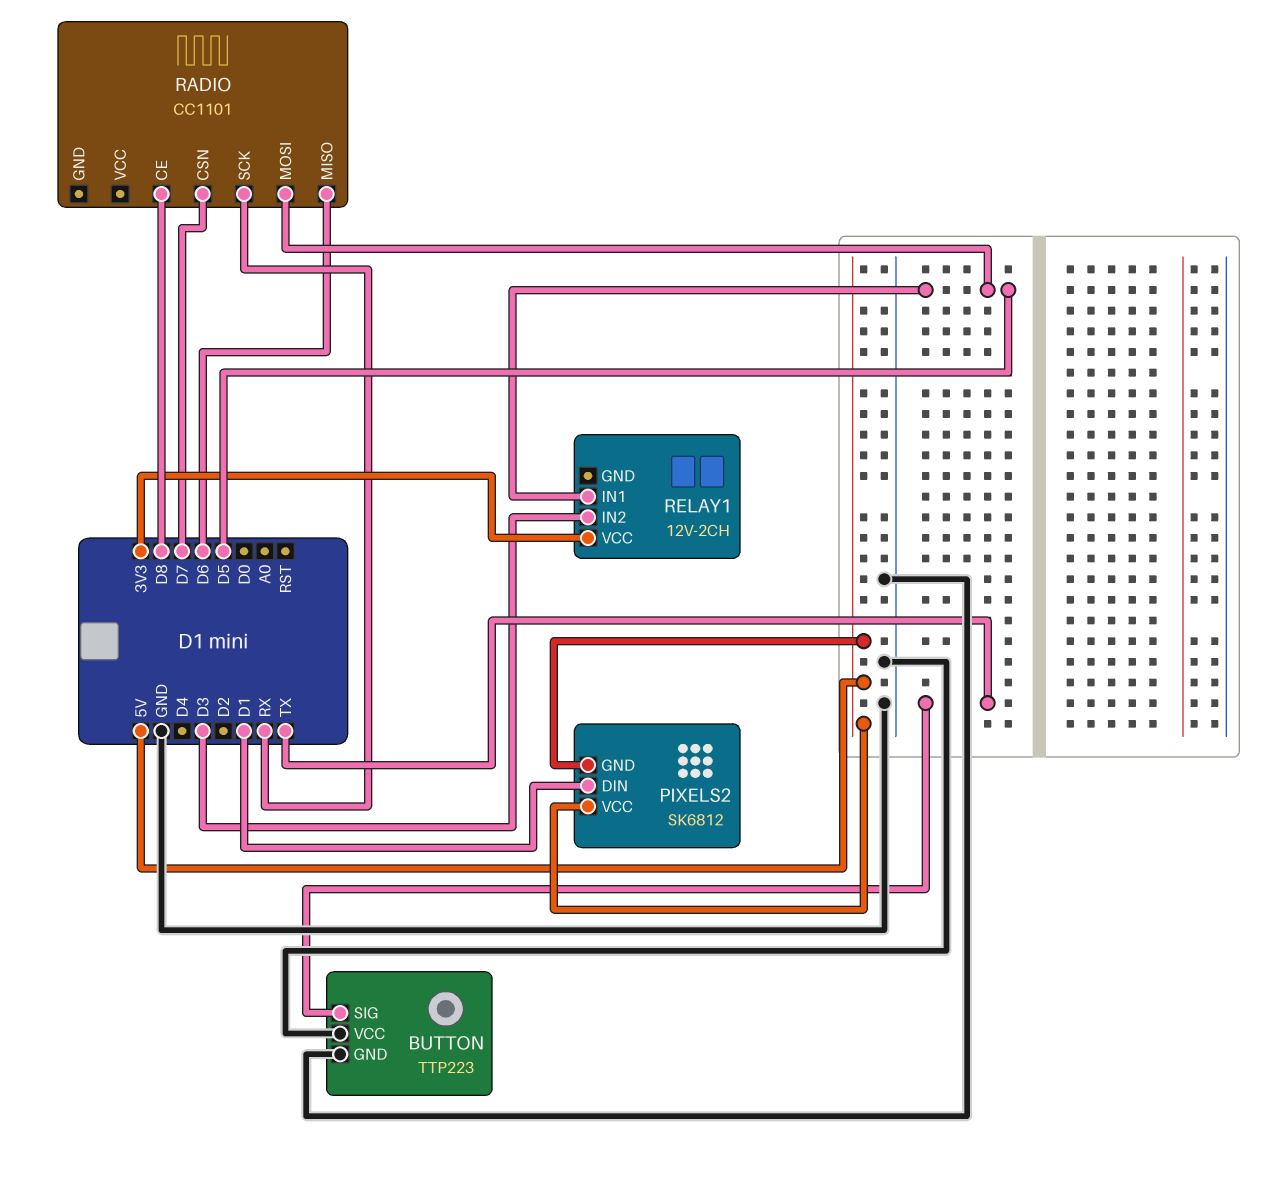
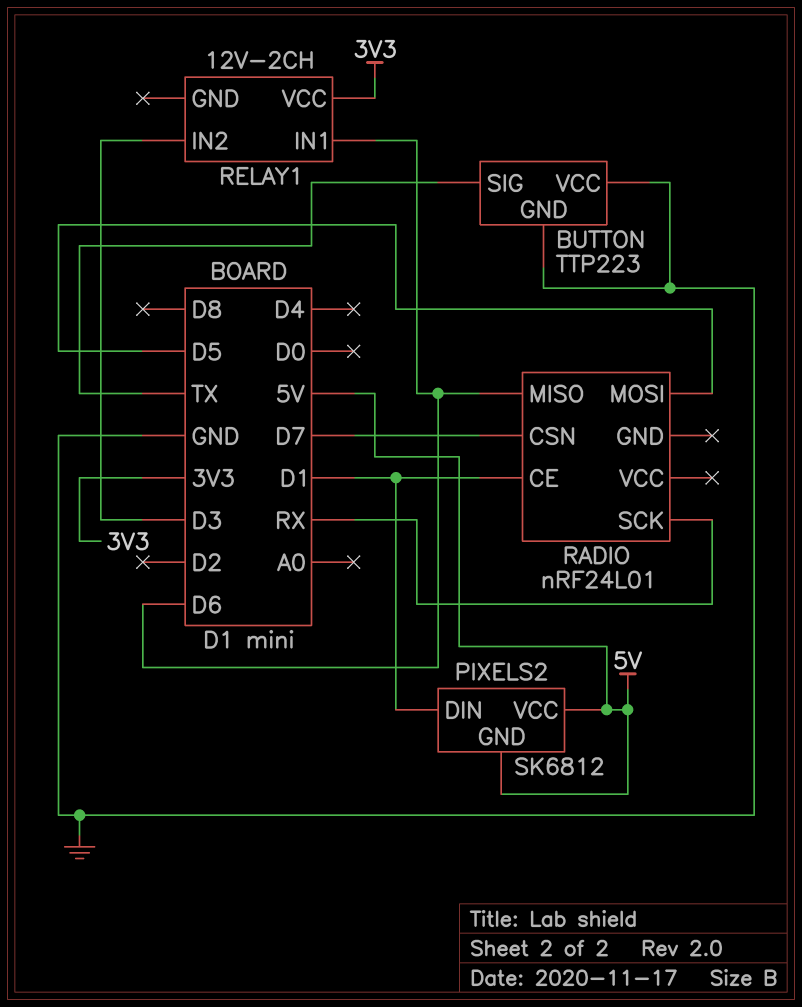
RADIO: CC1101 -> nRF24L01
RADIO pin CE: D8 -> D1
RELAY1 pin IN1: D5 -> D6

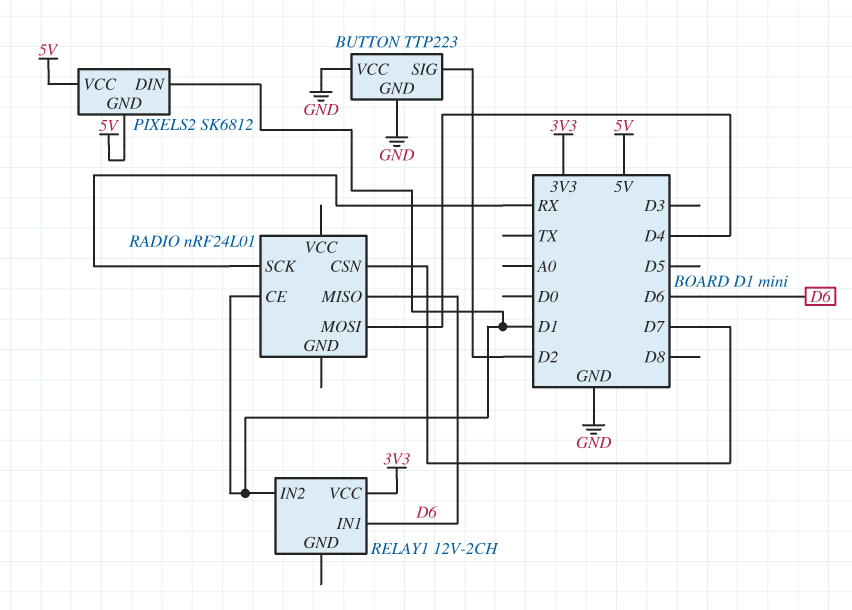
BUTTON pin SIG: TX -> D2
RADIO pin MOSI: D5 -> D4
RELAY1 pin IN2: D3 -> D1

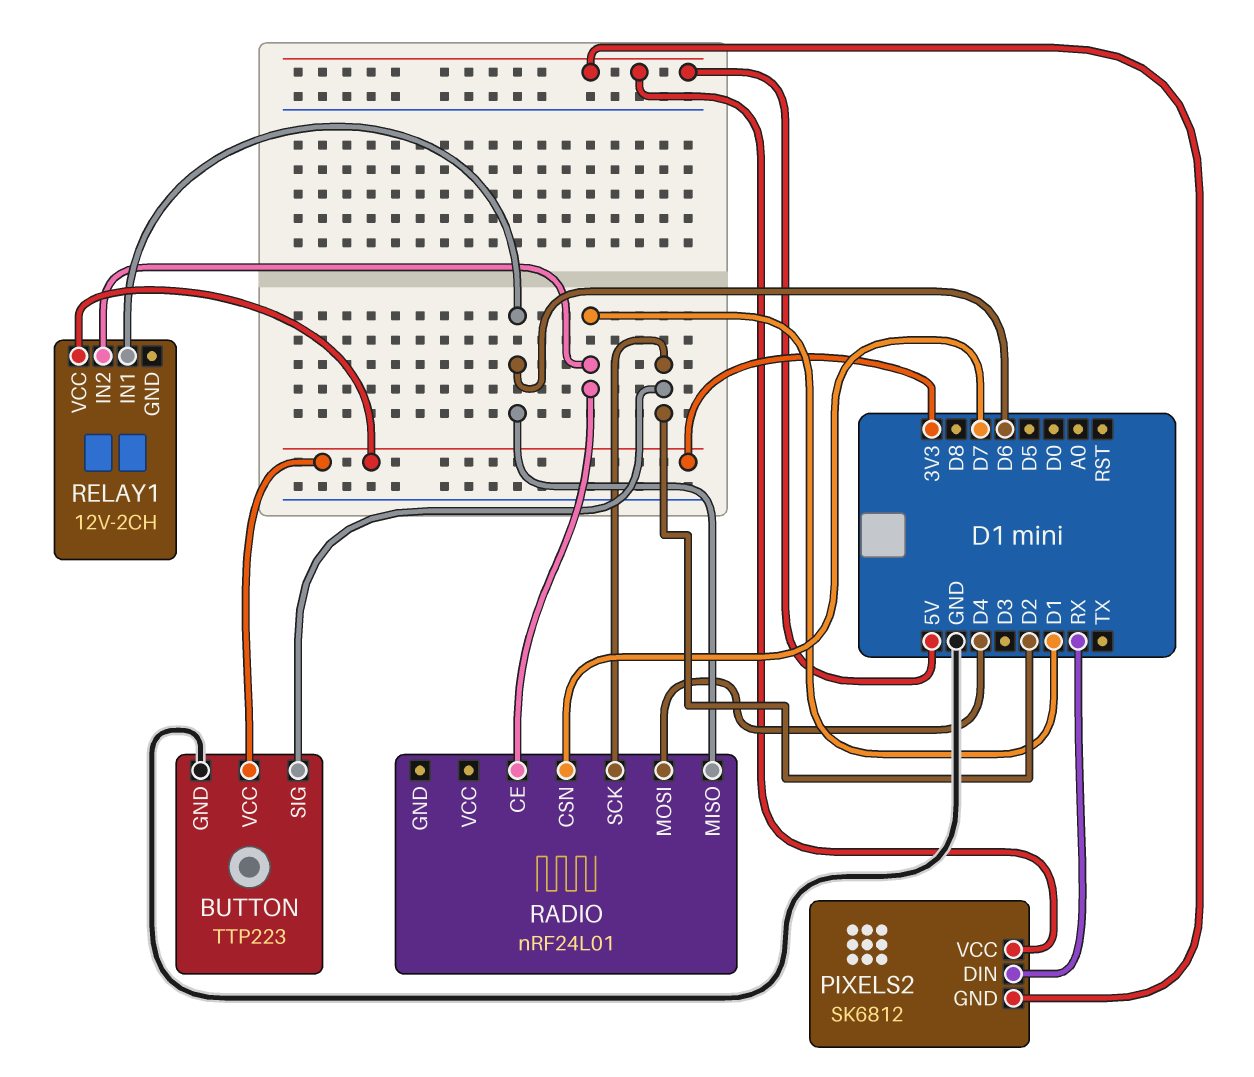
BUTTON pin VCC: GND -> 3V3
PIXELS2 pin DIN: D1 -> RX
RADIO pin SCK: RX -> D2

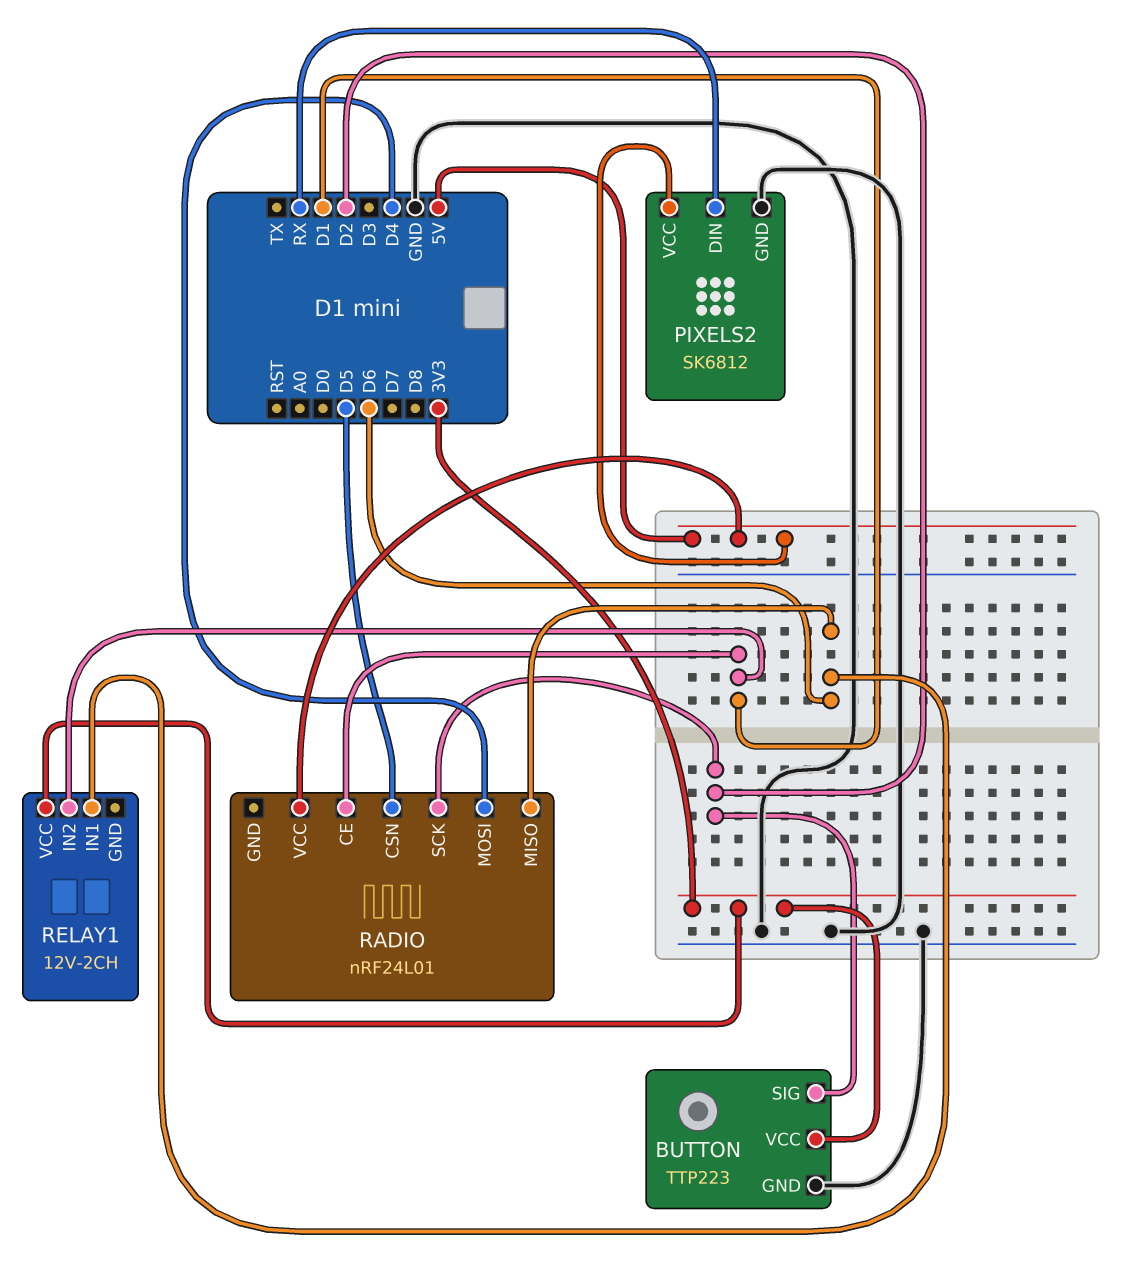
PIXELS2 pin GND: 5V -> GND
RADIO pin CSN: D7 -> D5
RADIO pin VCC: none -> 5V

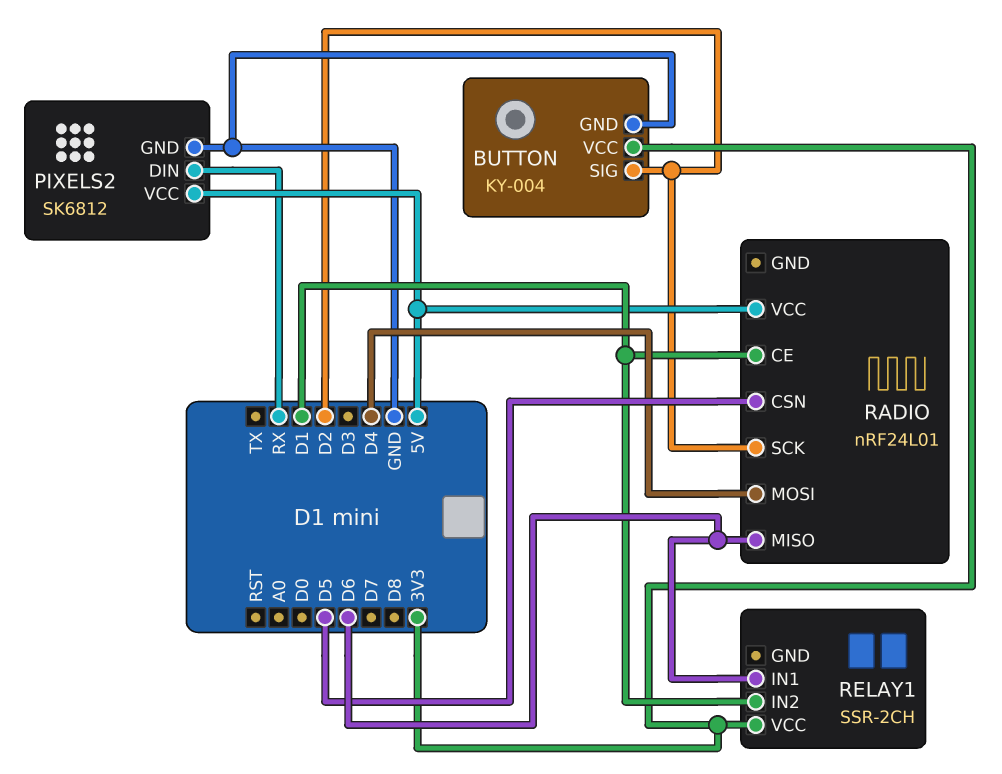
BUTTON: TTP223 -> KY-004
RELAY1: 12V-2CH -> SSR-2CH

